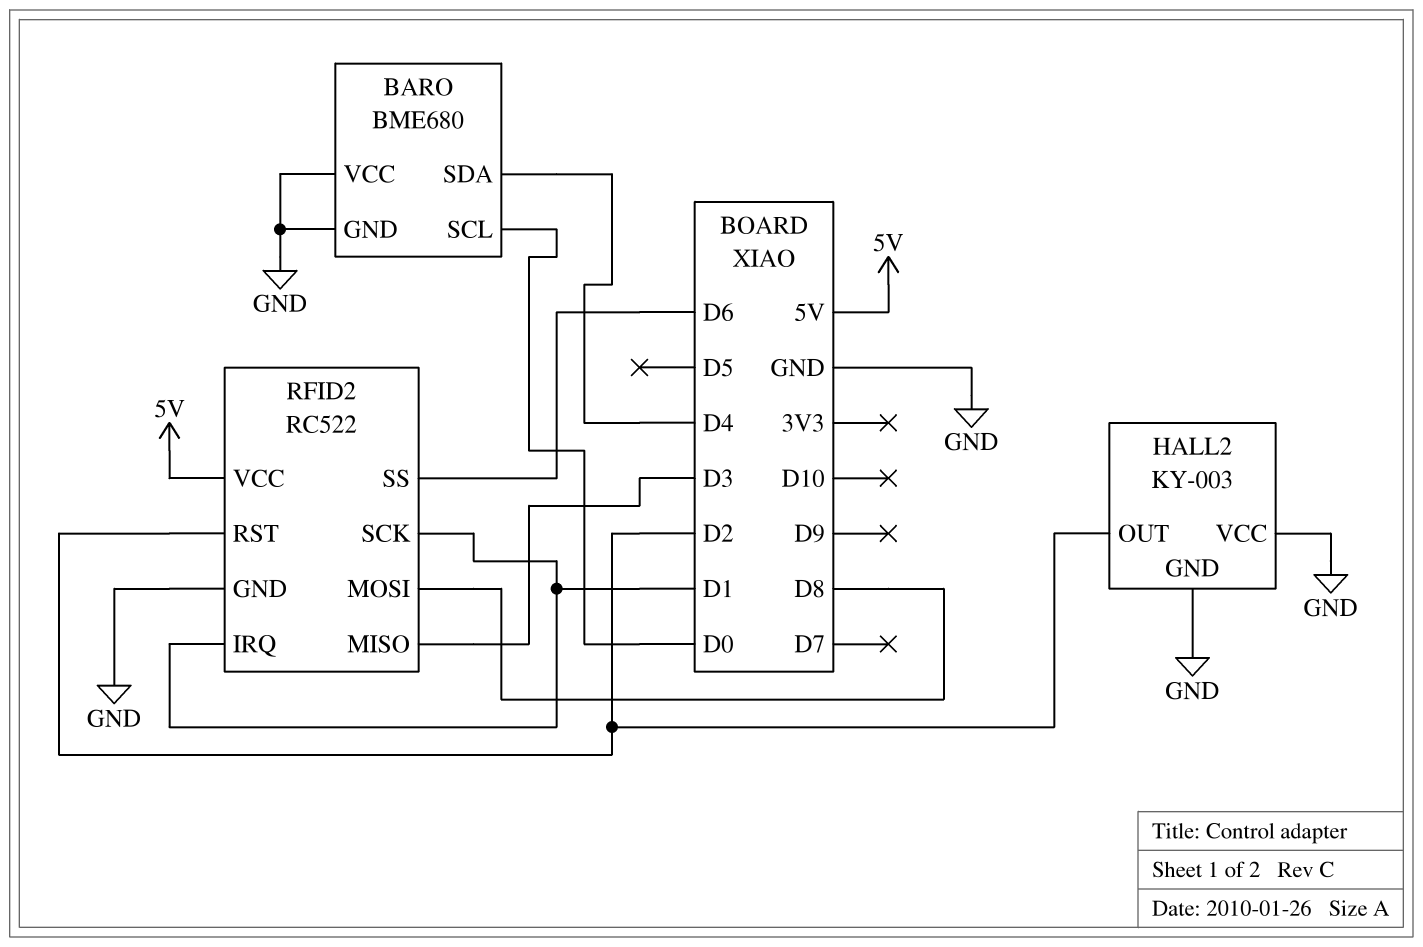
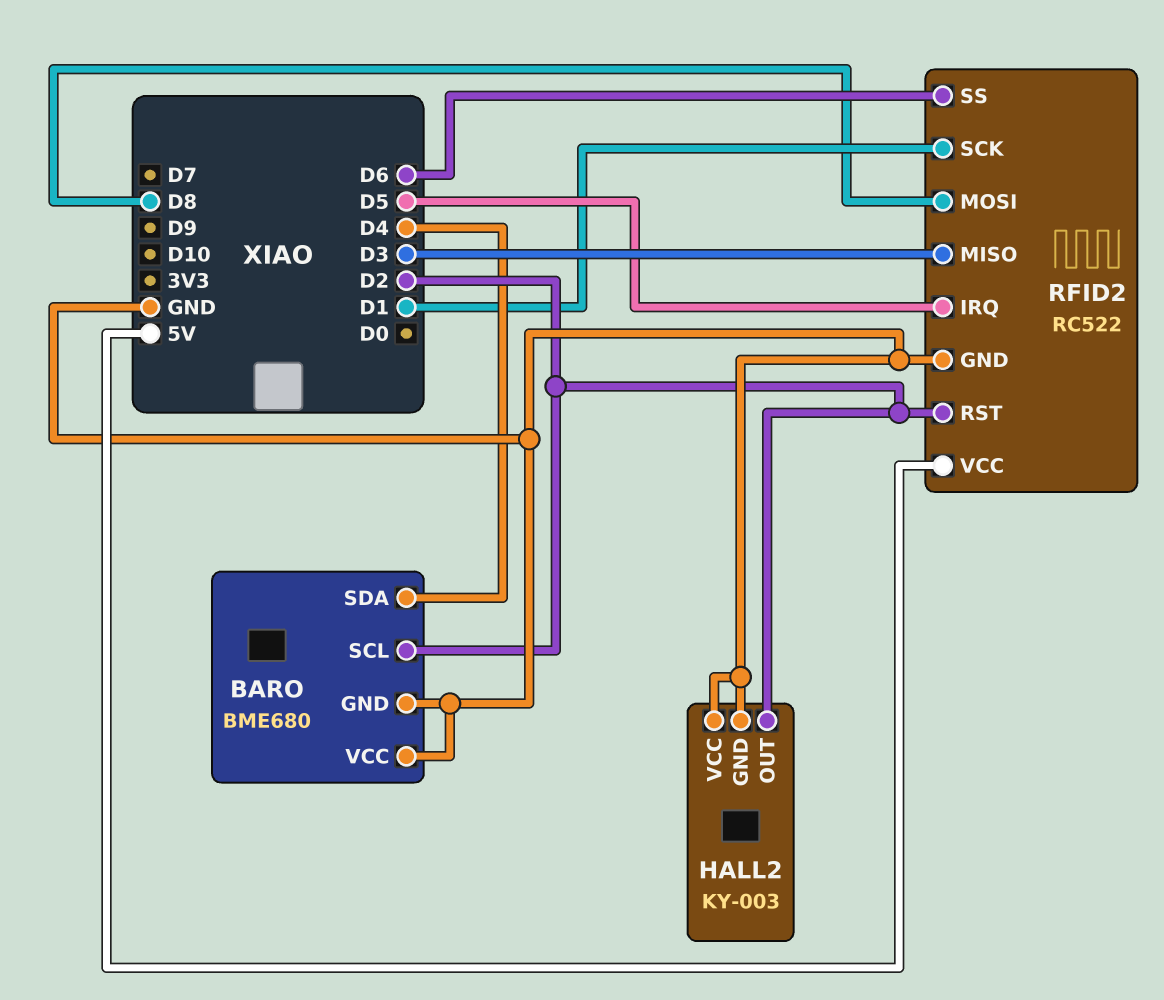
BARO pin SCL: D0 -> D2
RFID2 pin IRQ: D1 -> D5

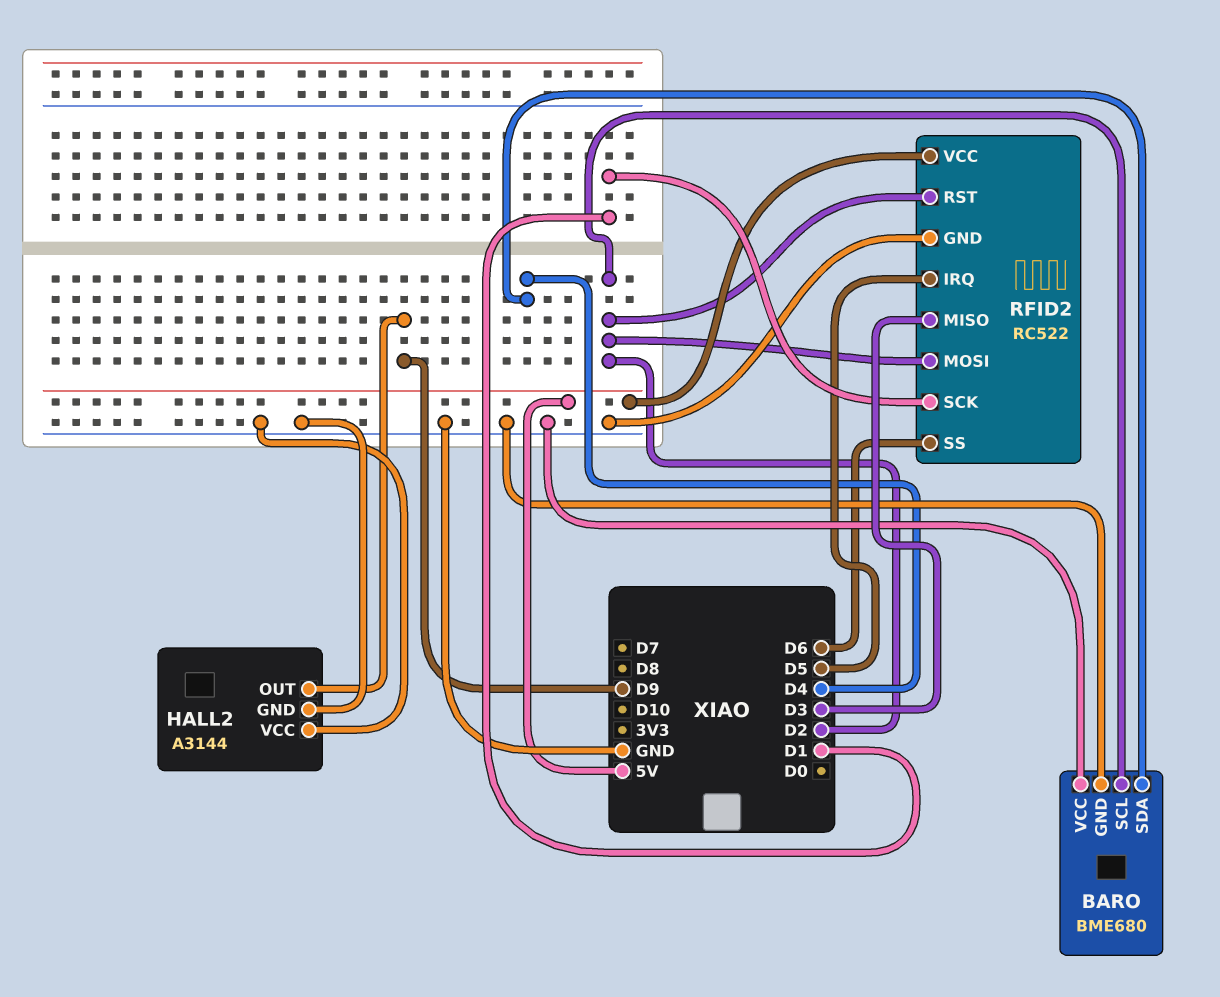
HALL2: KY-003 -> A3144
HALL2 pin OUT: D2 -> D9
RFID2 pin MOSI: D8 -> D2

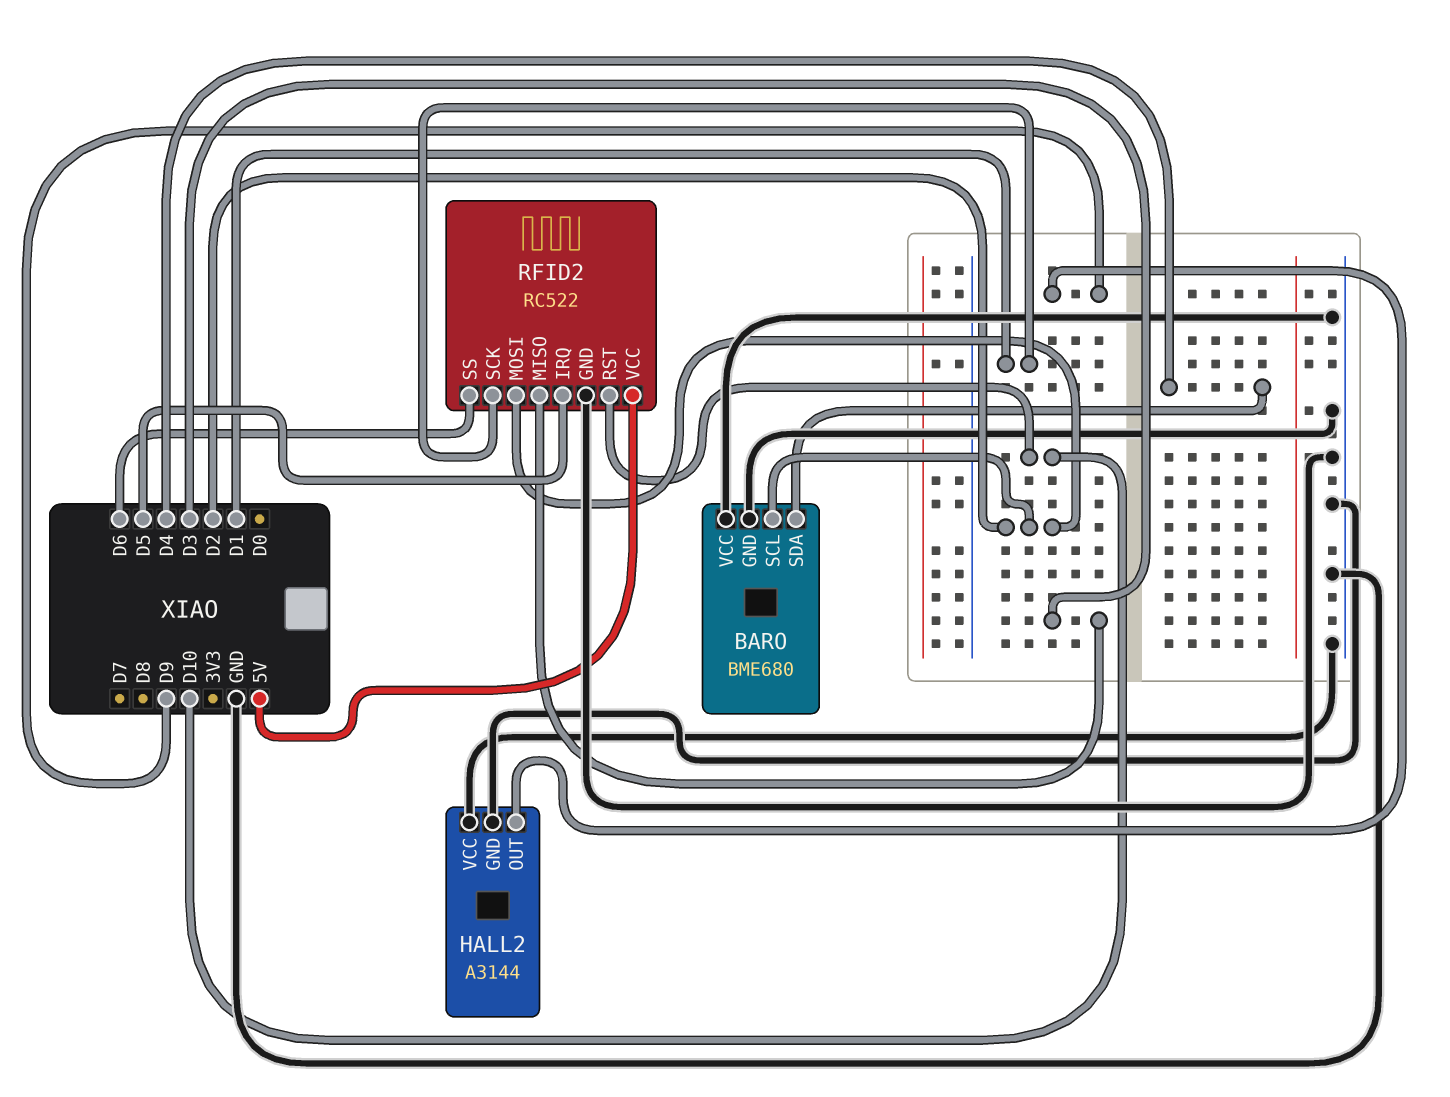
RFID2 pin RST: D2 -> D10

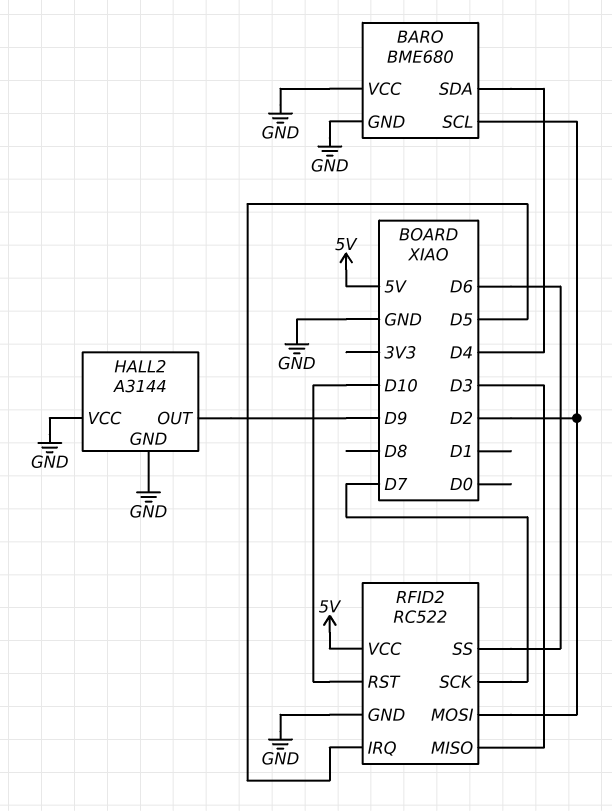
RFID2 pin SCK: D1 -> D7

